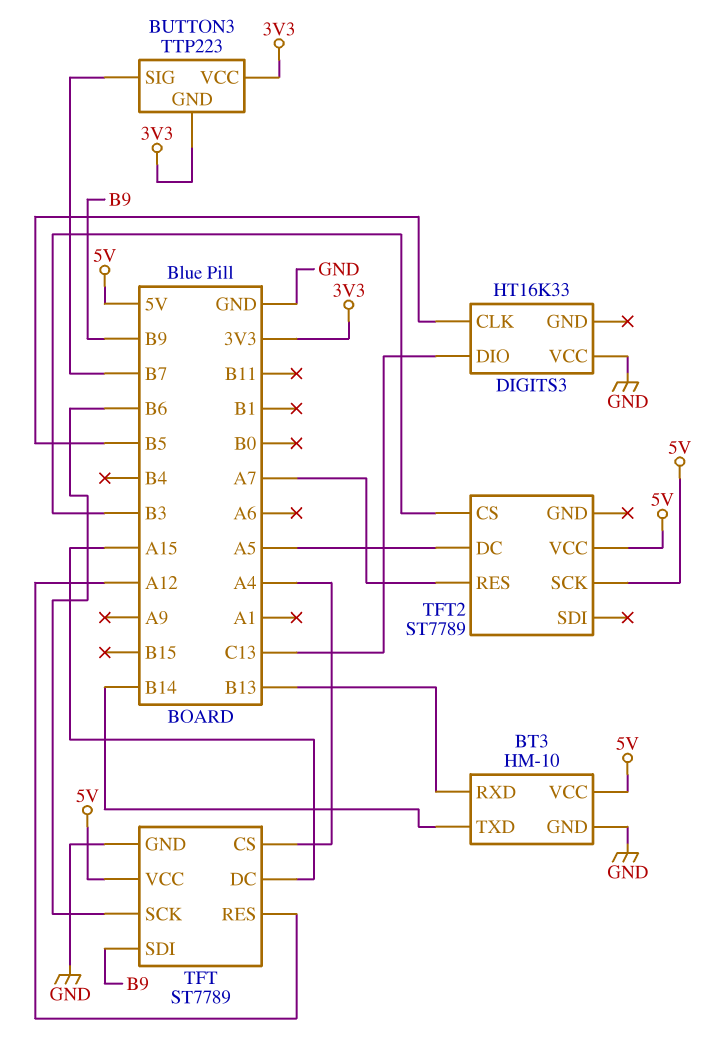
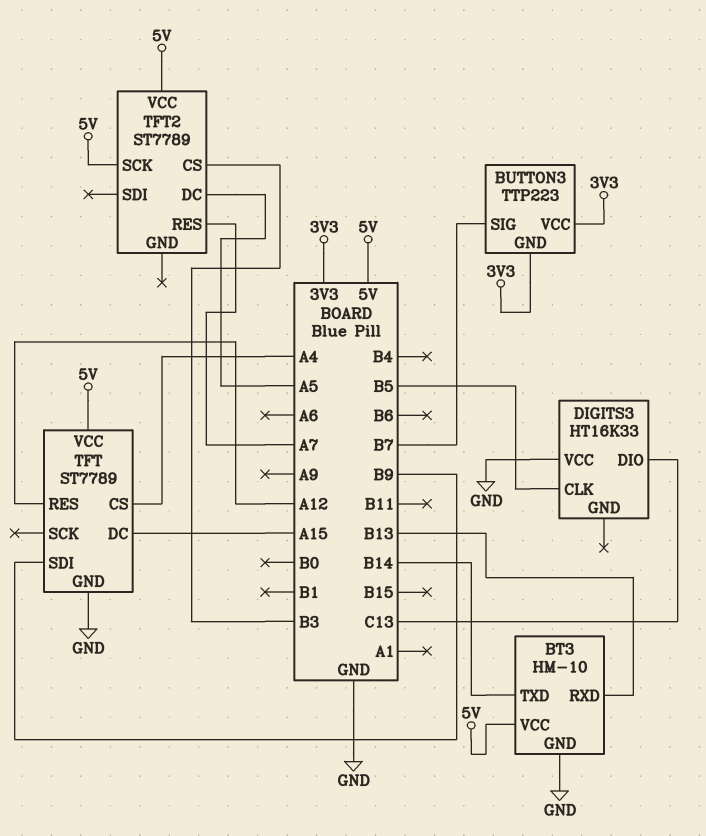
TFT pin SCK: B6 -> none

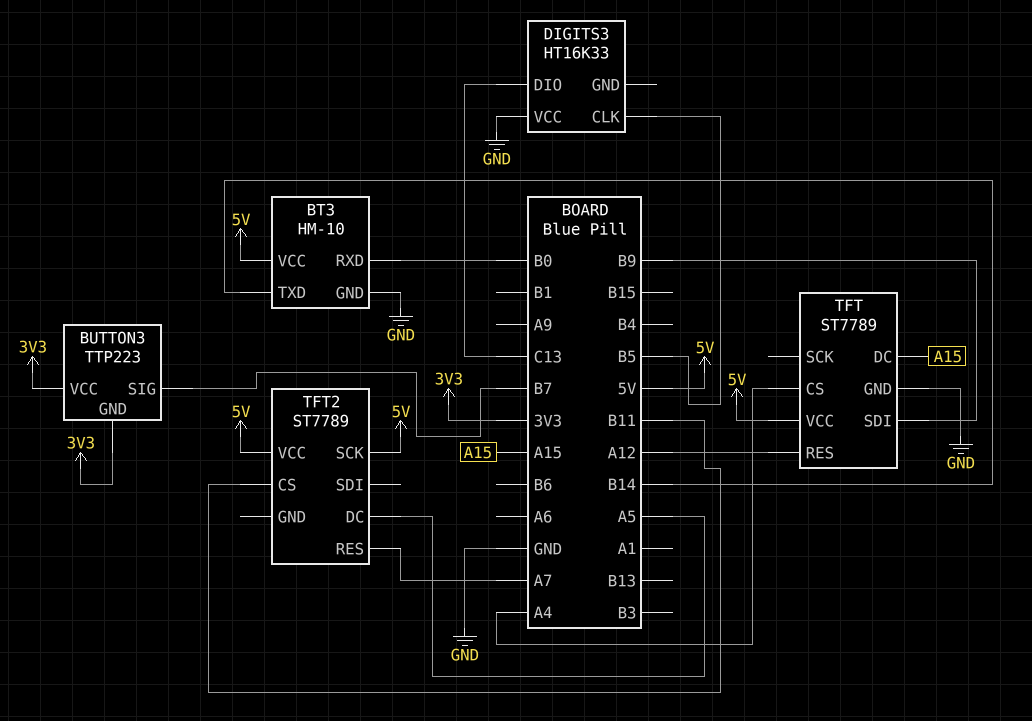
BT3 pin RXD: B13 -> B0
TFT2 pin CS: B3 -> B11

